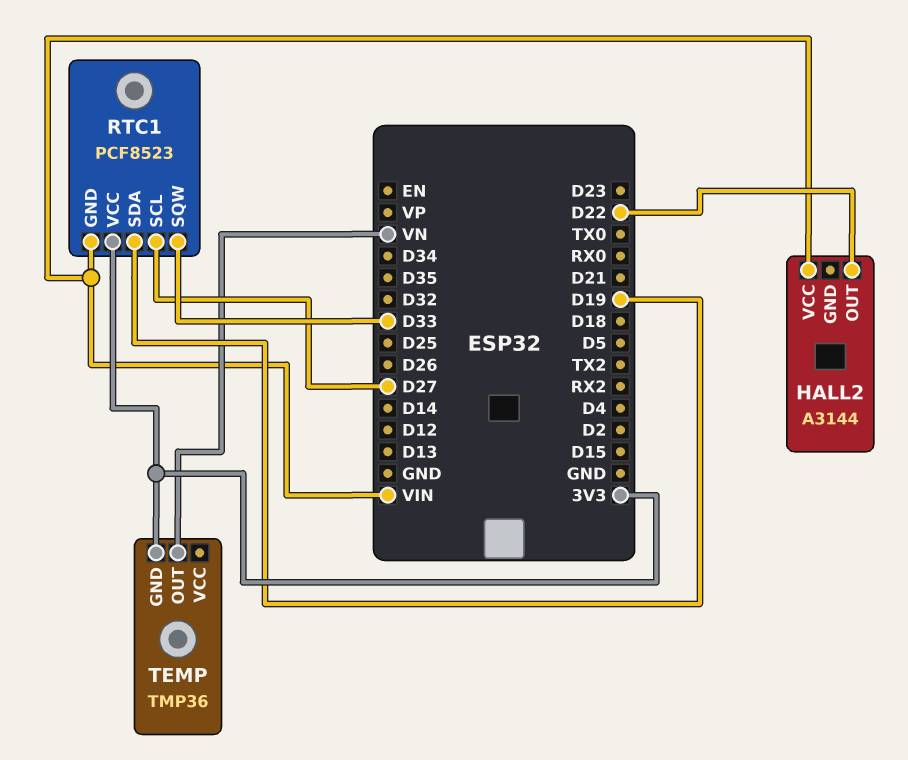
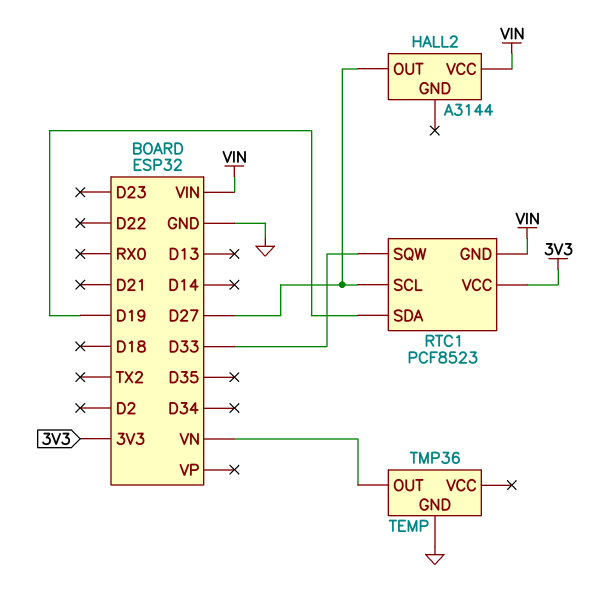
HALL2 pin OUT: D22 -> D27
TEMP pin GND: 3V3 -> GND

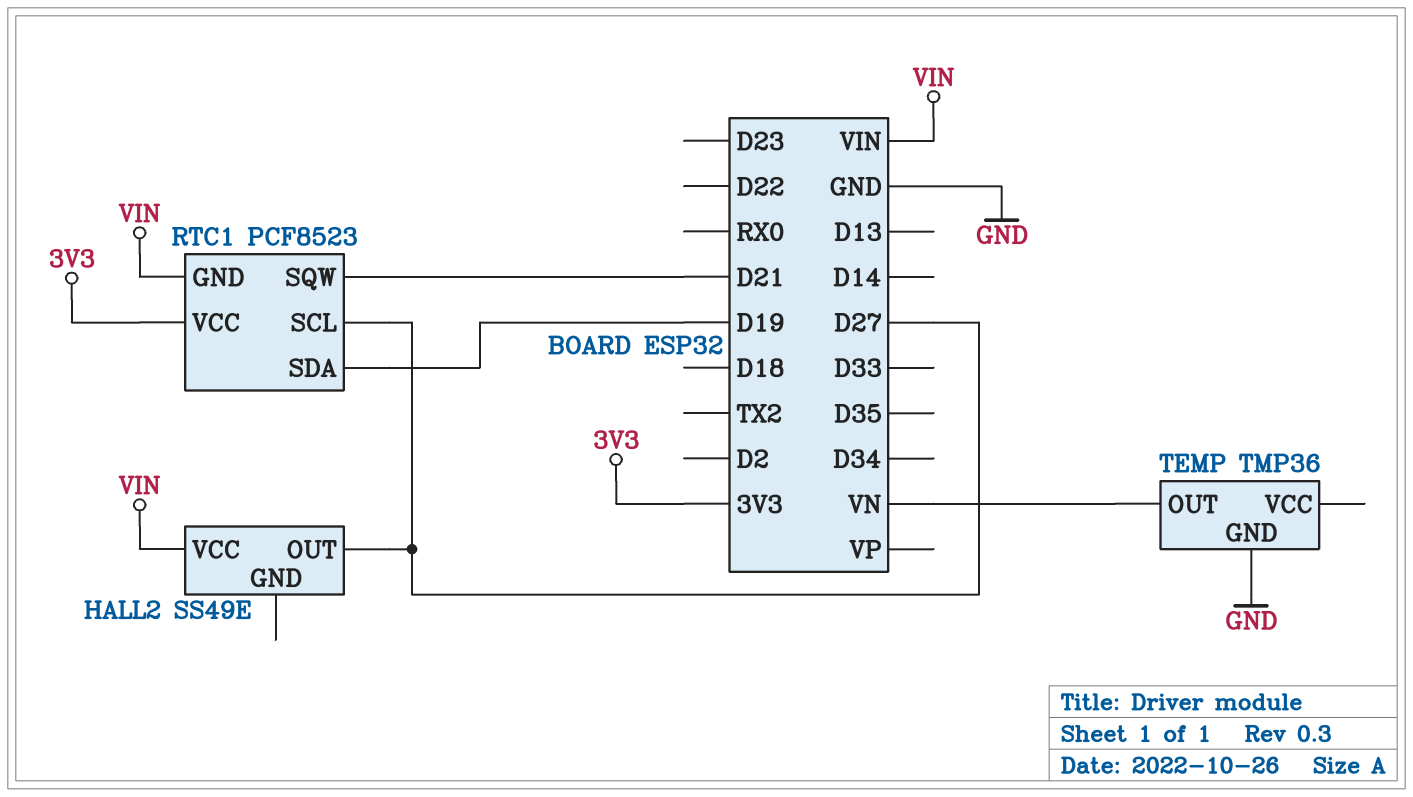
HALL2: A3144 -> SS49E
RTC1 pin SQW: D33 -> D21

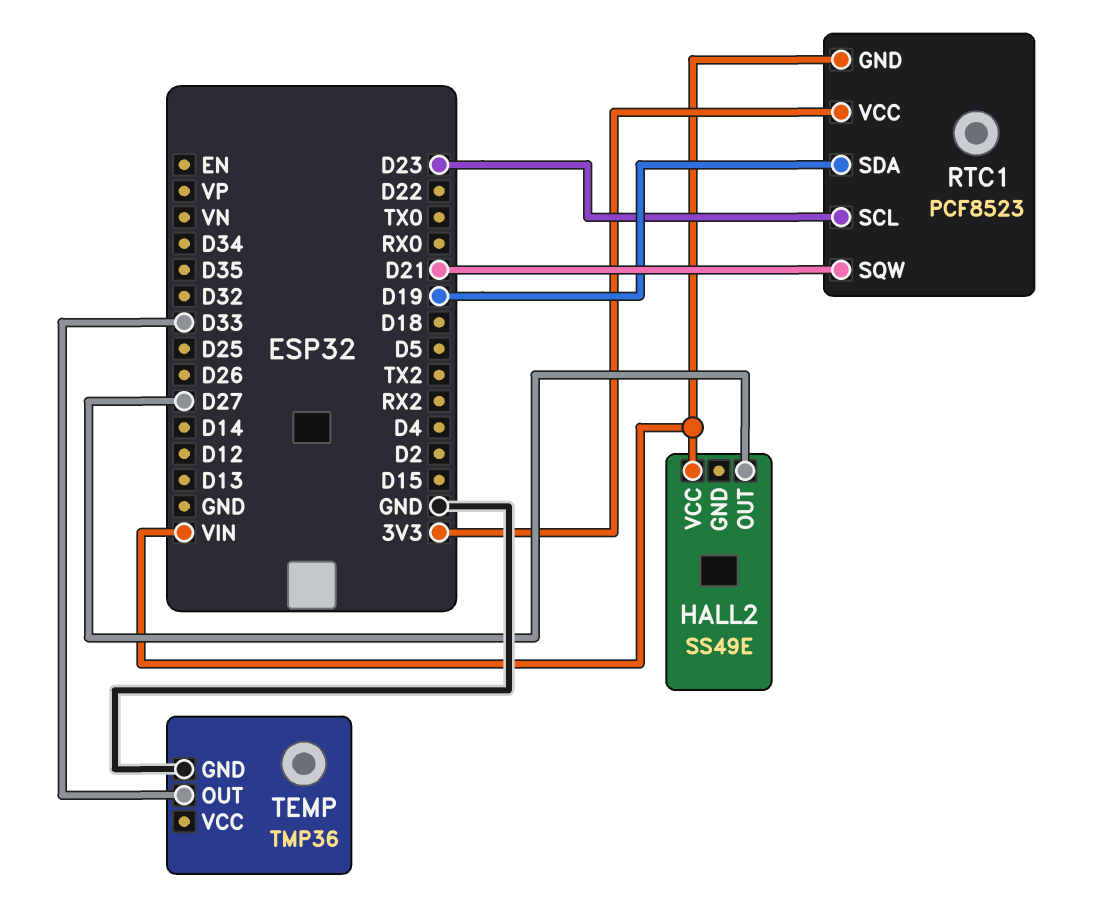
RTC1 pin SCL: D27 -> D23
TEMP pin OUT: VN -> D33

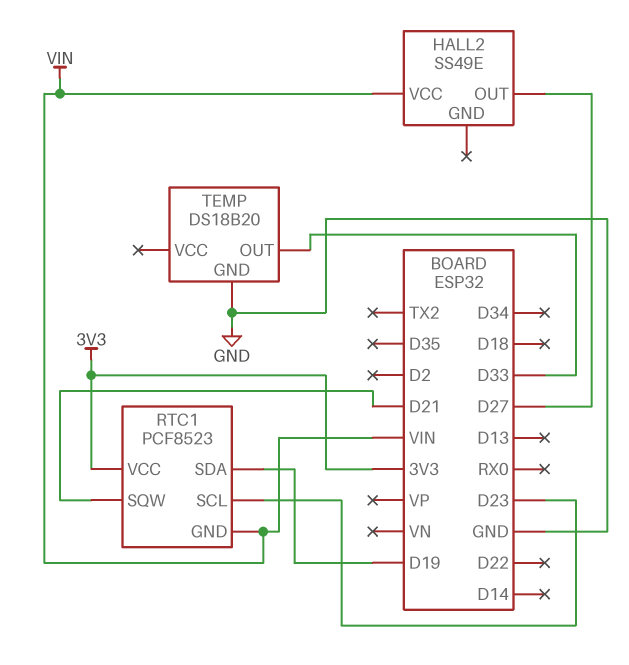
TEMP: TMP36 -> DS18B20

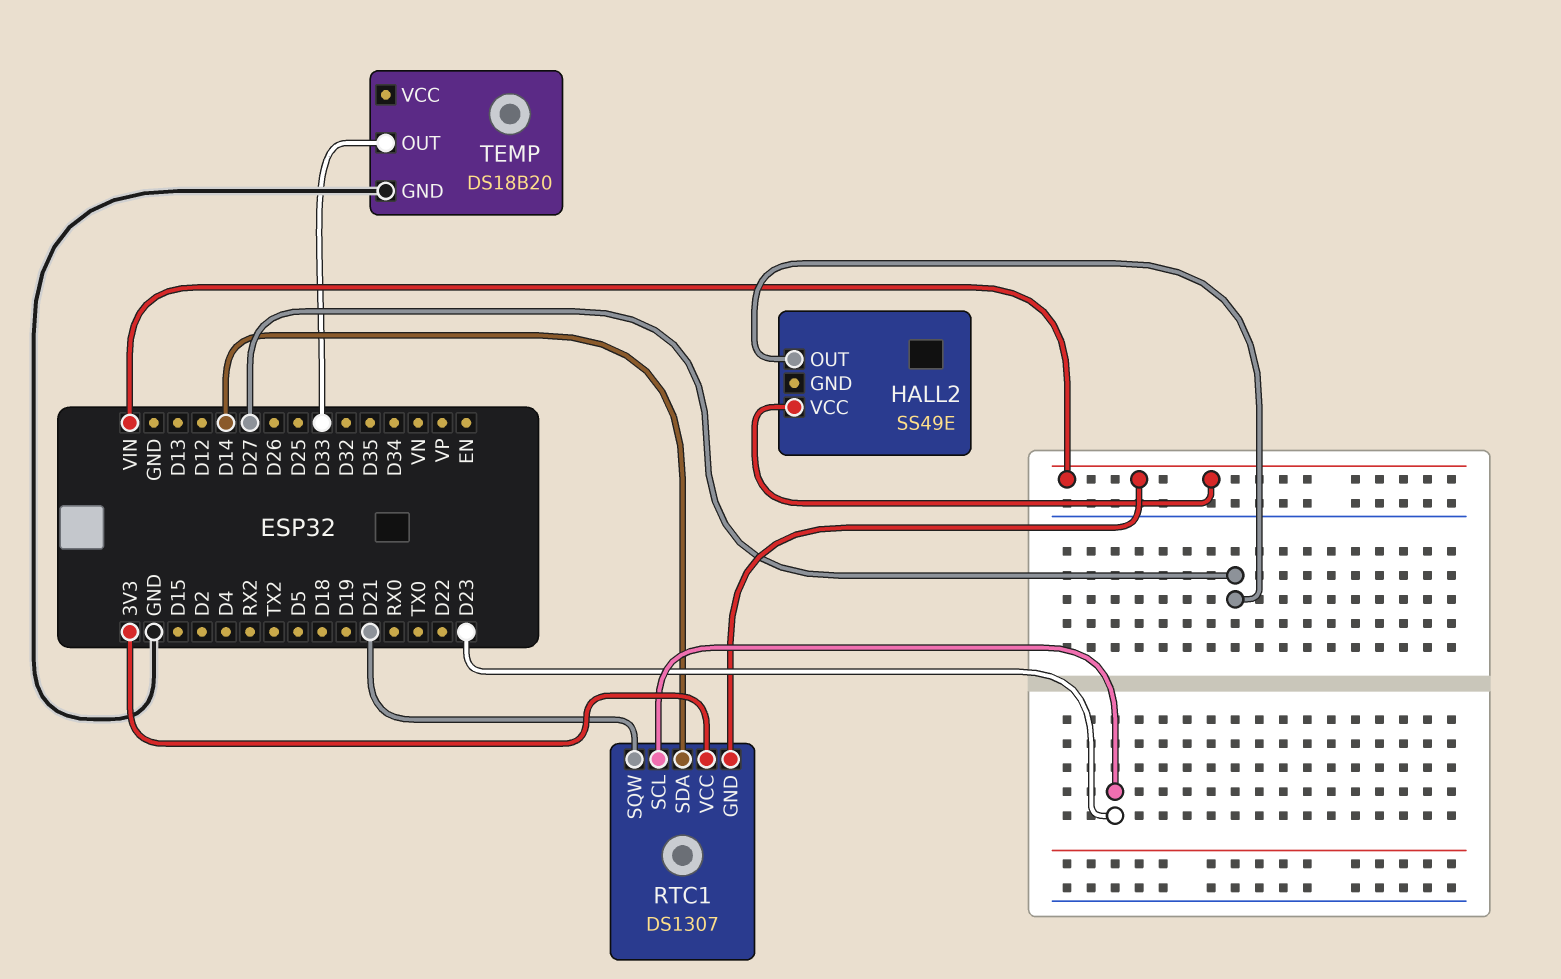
RTC1: PCF8523 -> DS1307
RTC1 pin SDA: D19 -> D14

